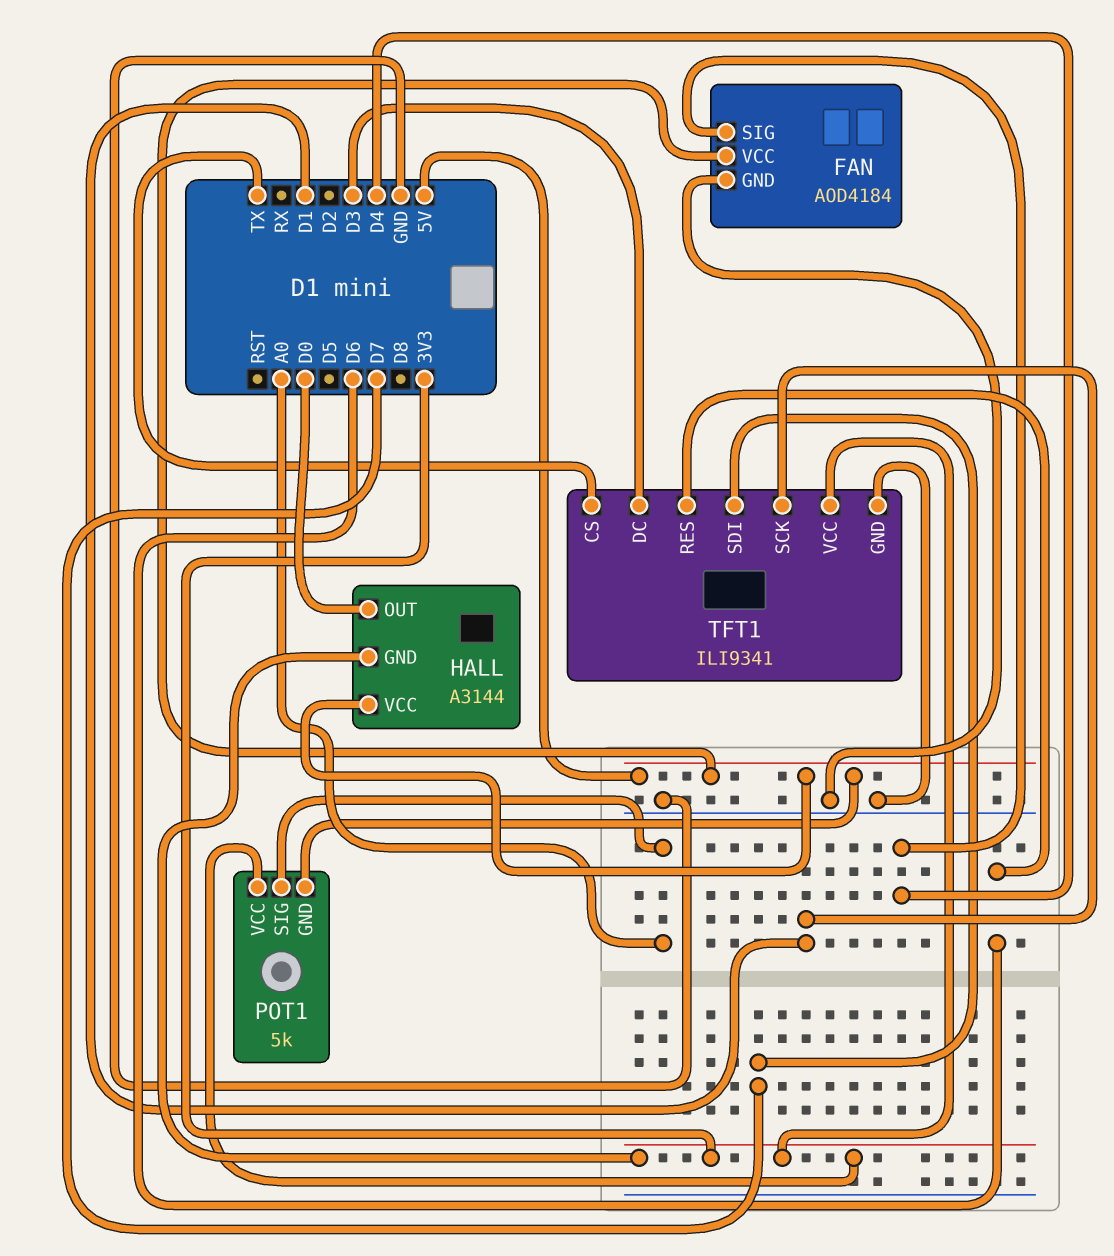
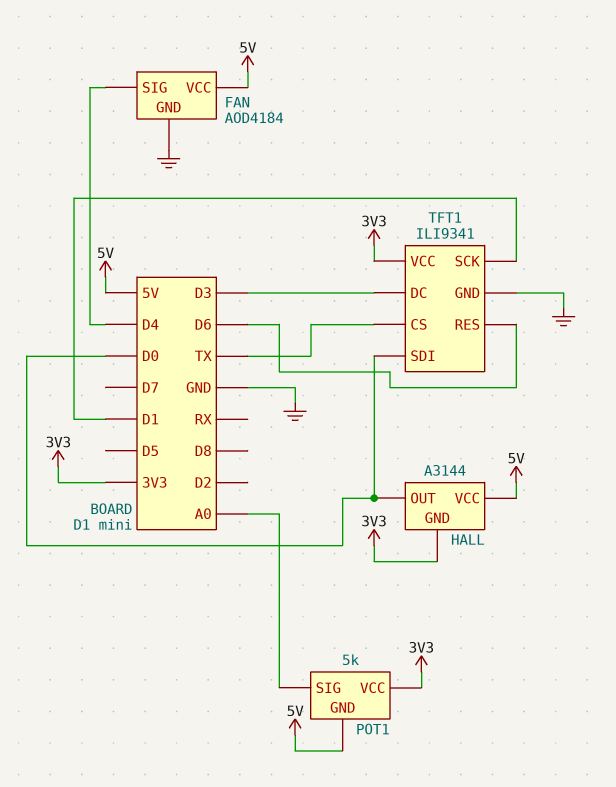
TFT1 pin SDI: D7 -> D0

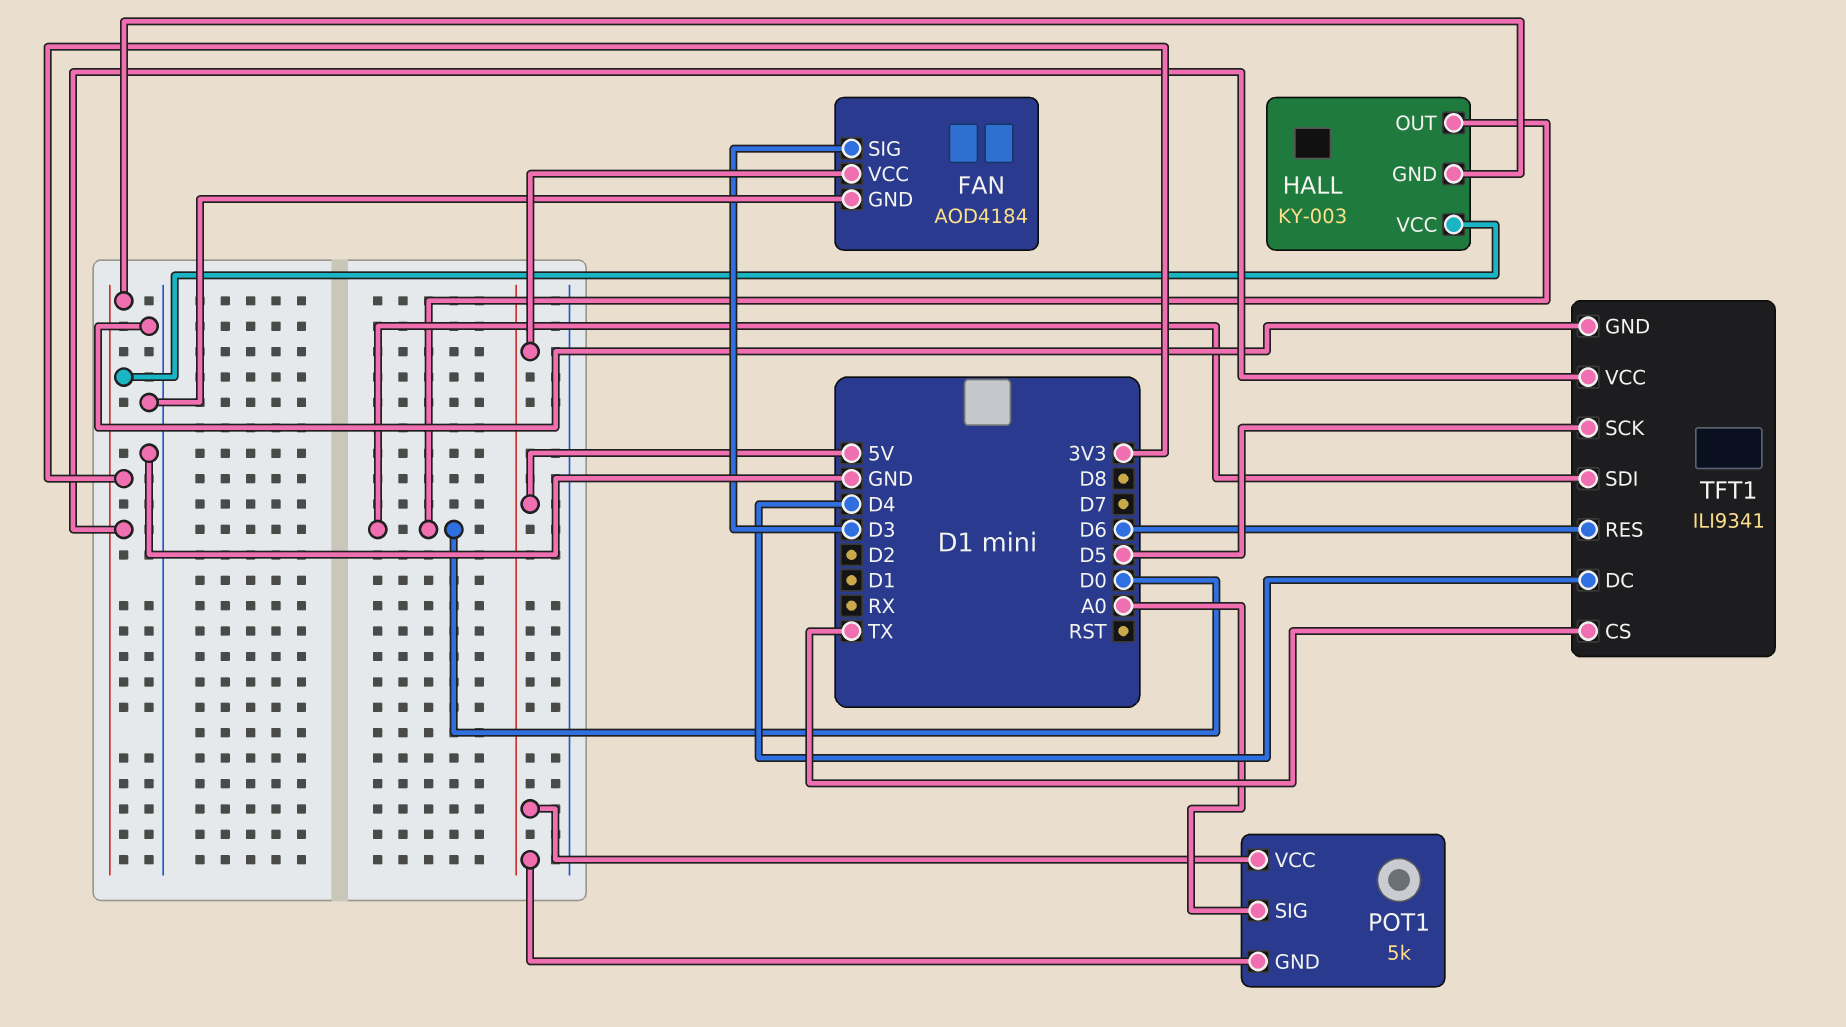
FAN pin SIG: D4 -> D3
HALL: A3144 -> KY-003
HALL pin VCC: 5V -> 3V3
POT1 pin VCC: 3V3 -> 5V
TFT1 pin DC: D3 -> D4
TFT1 pin SCK: D1 -> D5

